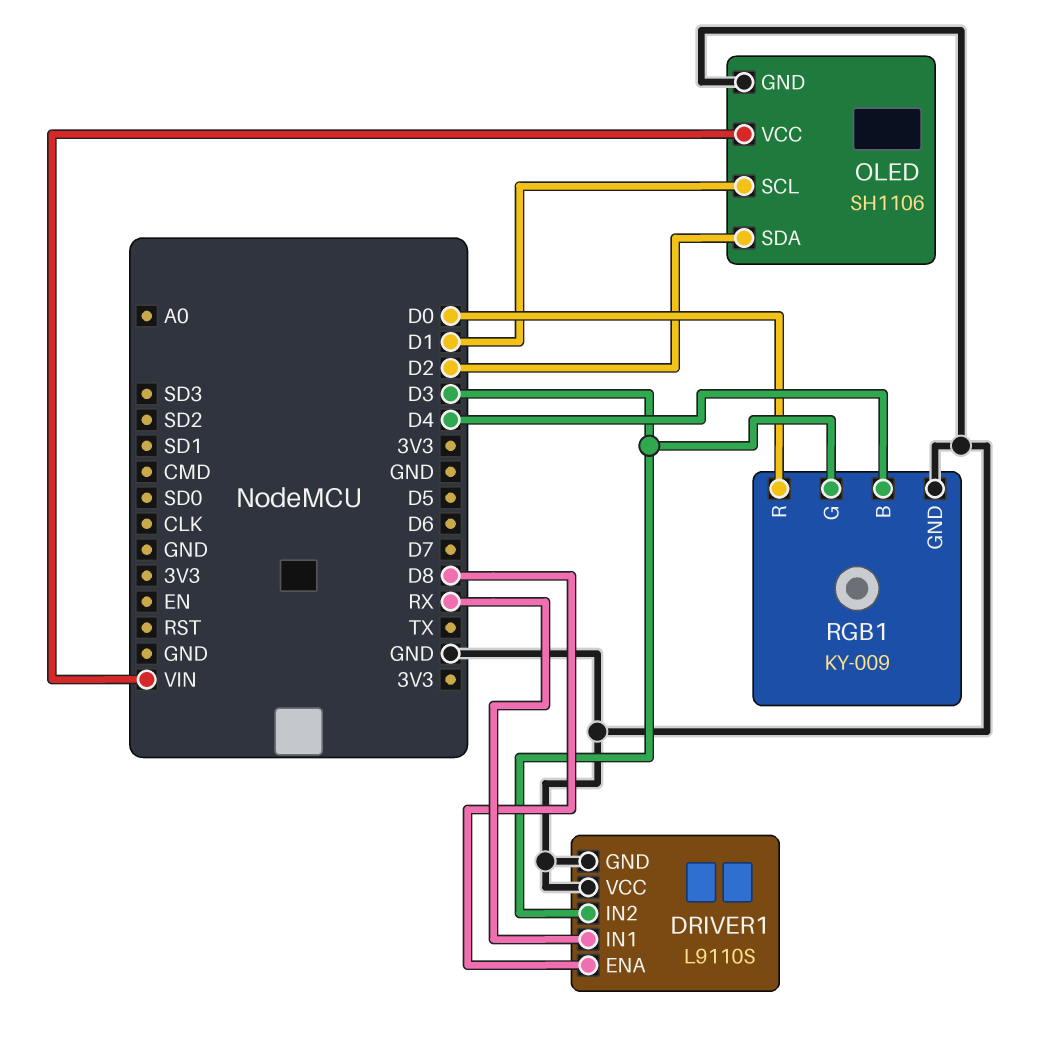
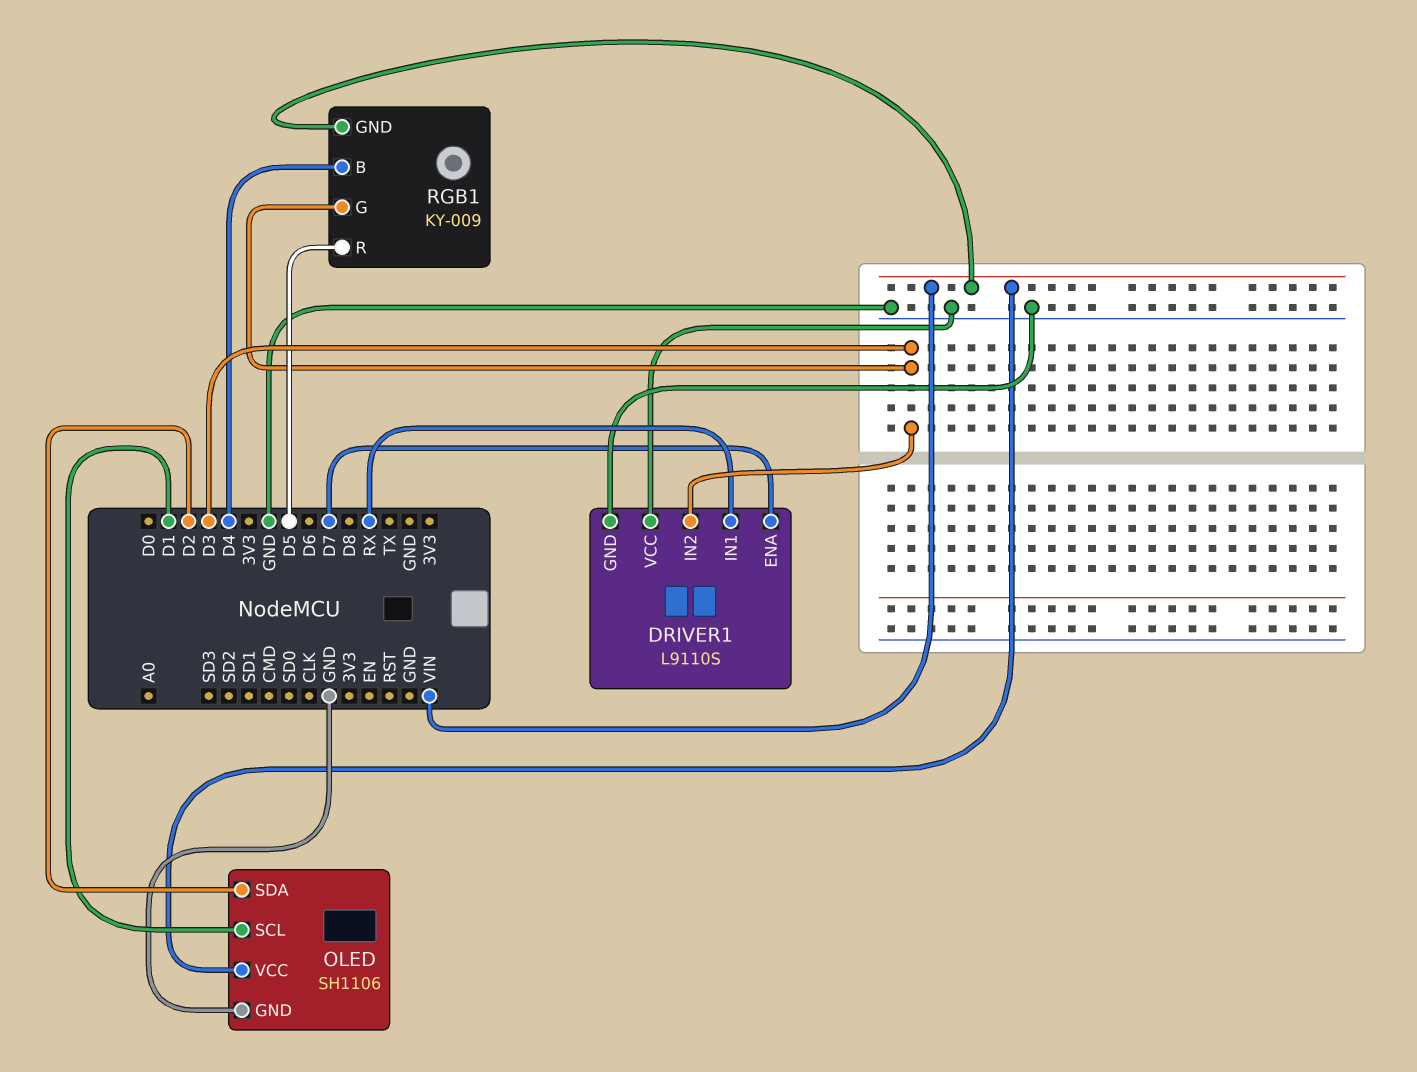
DRIVER1 pin ENA: D8 -> D7
RGB1 pin GND: GND -> VIN
RGB1 pin R: D0 -> D5

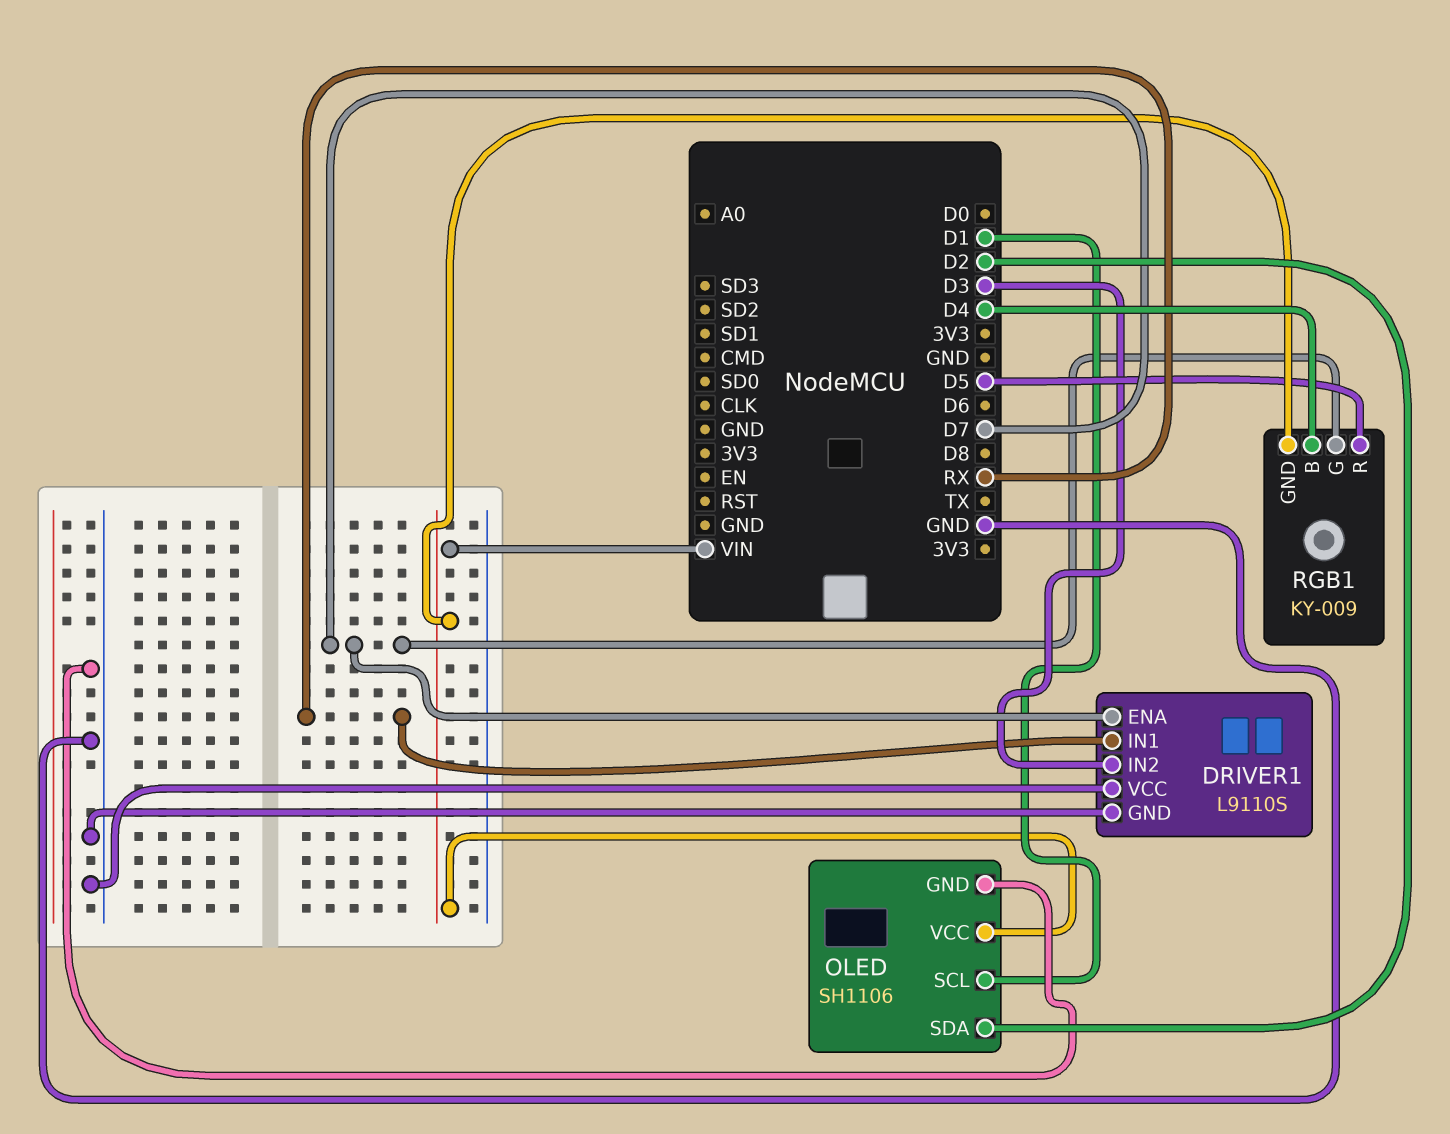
RGB1 pin G: D3 -> D7

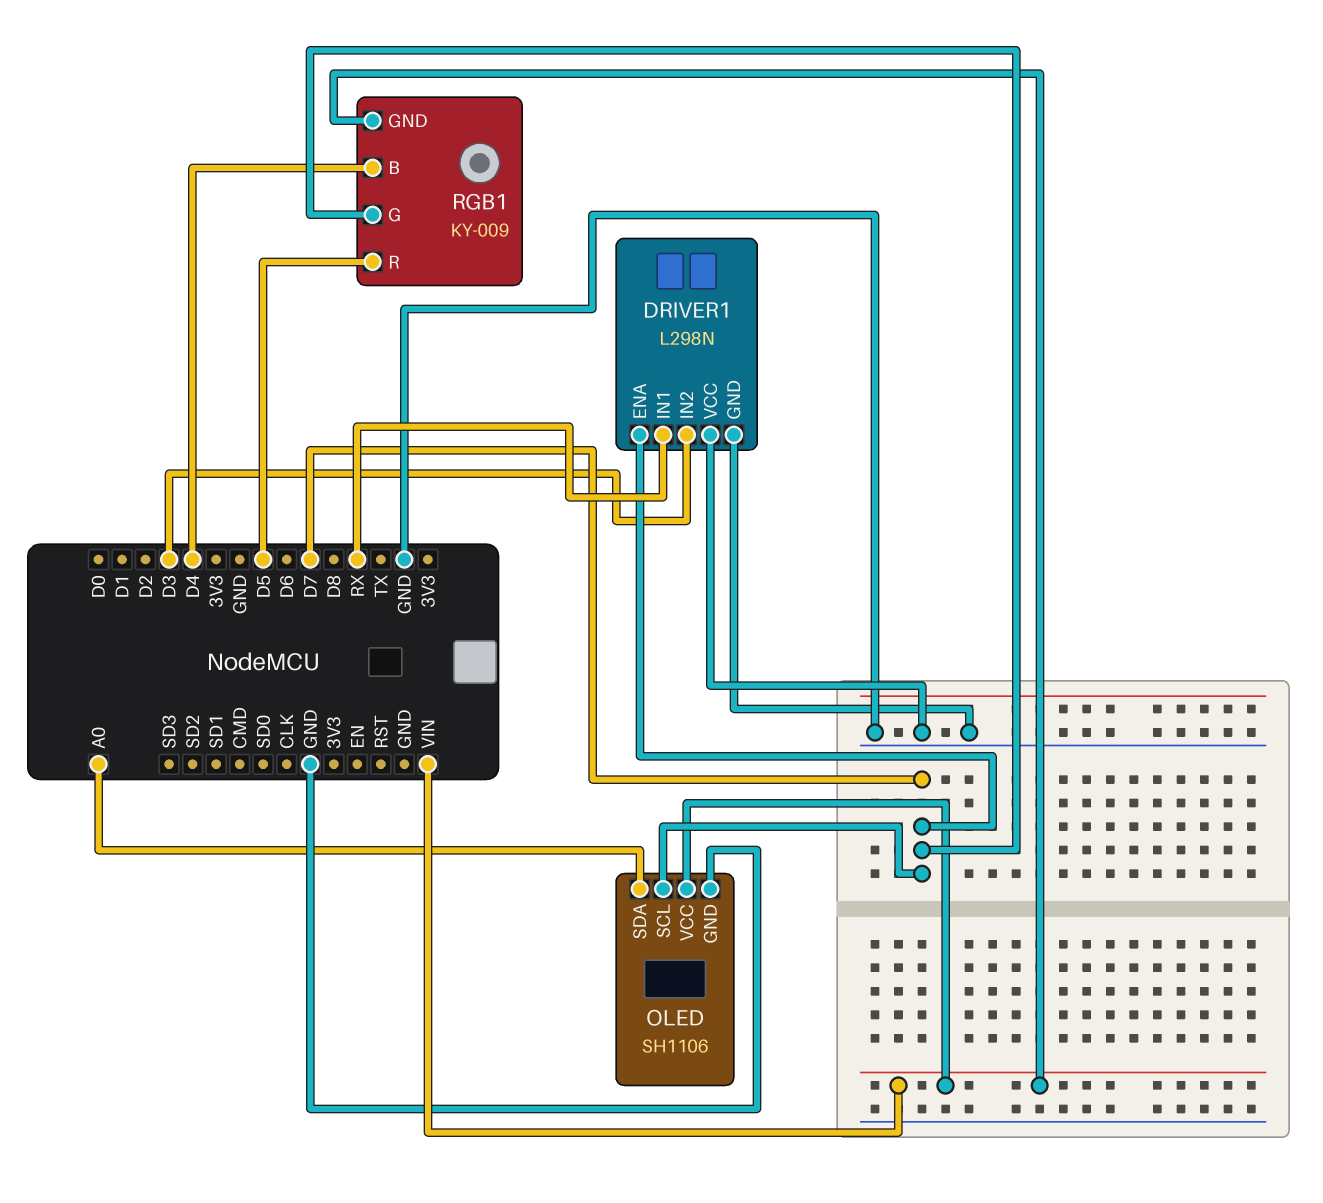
DRIVER1: L9110S -> L298N
OLED pin SCL: D1 -> D7
OLED pin SDA: D2 -> A0

